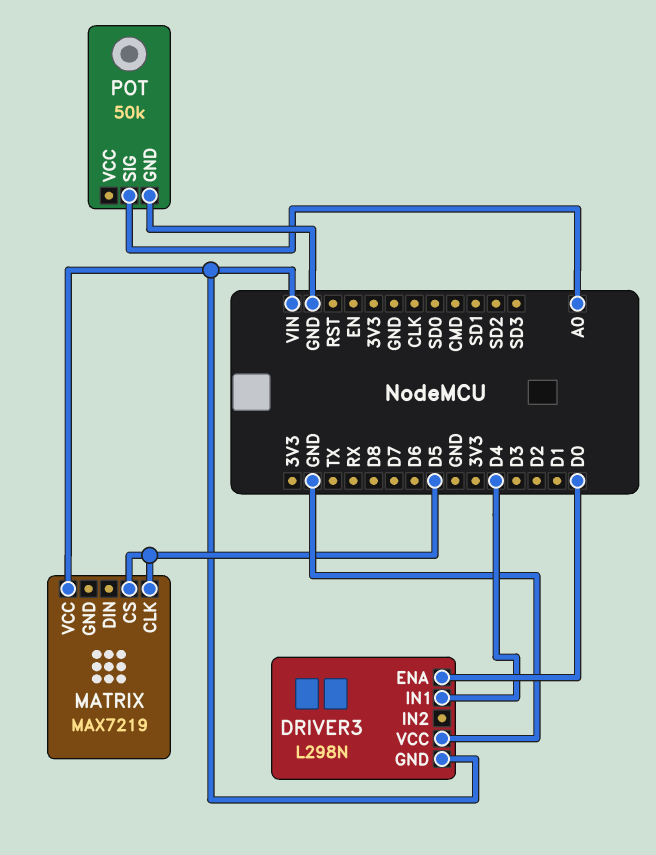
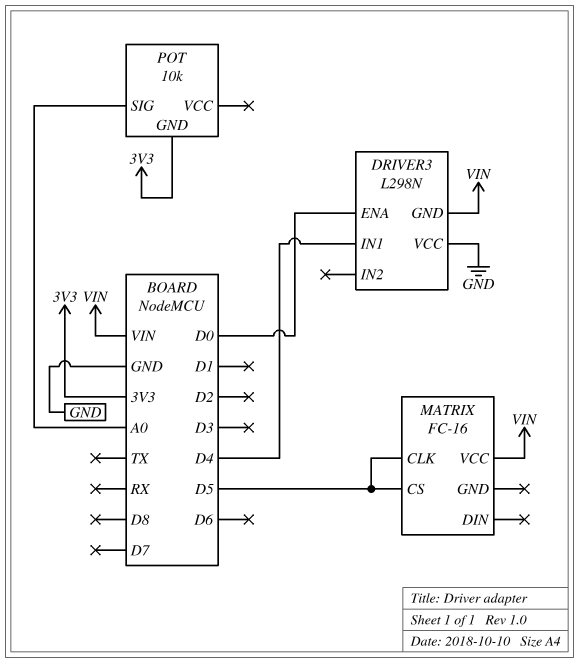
MATRIX: MAX7219 -> FC-16
POT: 50k -> 10k
POT pin GND: GND -> 3V3

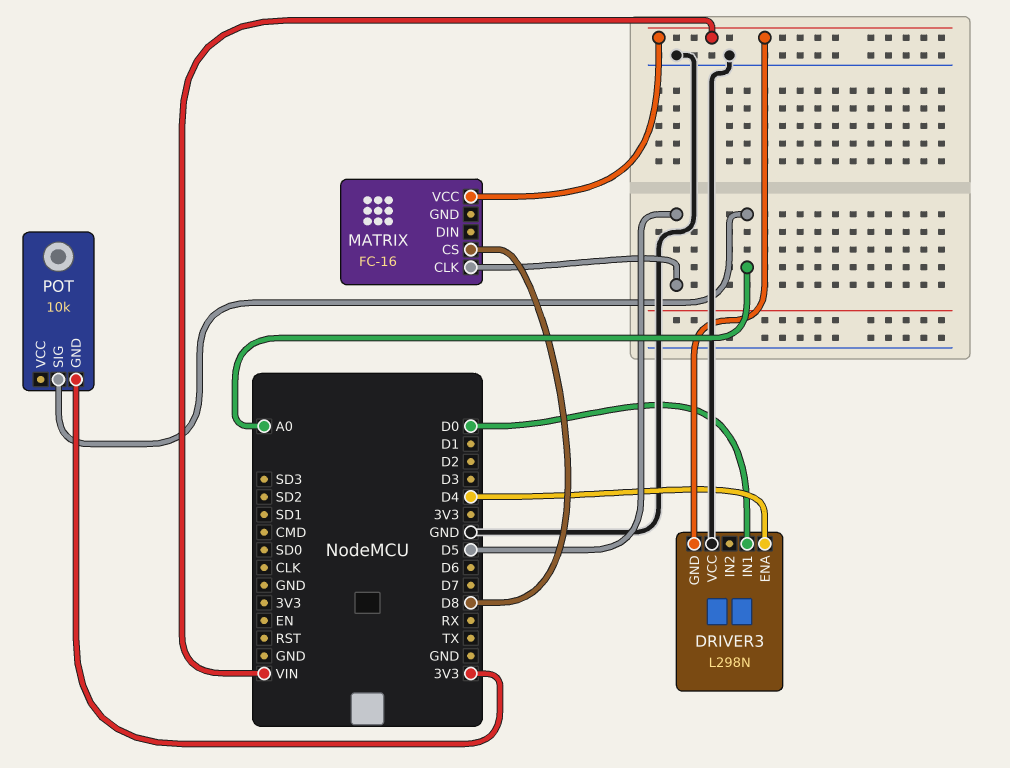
DRIVER3 pin ENA: D0 -> D4
DRIVER3 pin IN1: D4 -> D0
MATRIX pin CS: D5 -> D8

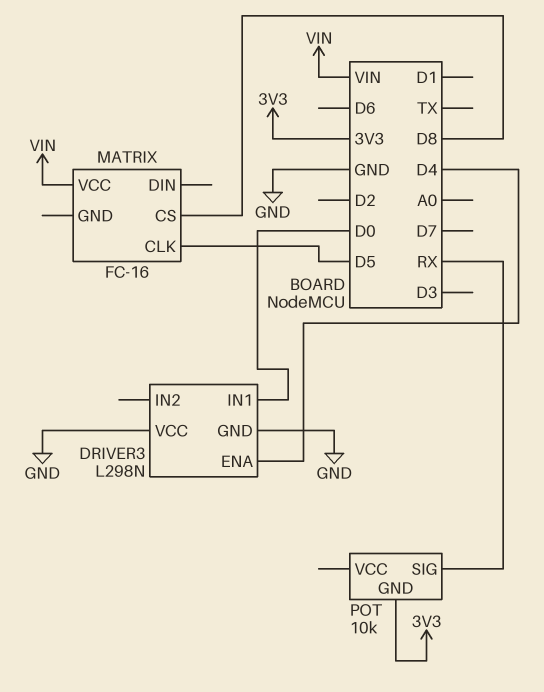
DRIVER3 pin GND: VIN -> GND
POT pin SIG: A0 -> RX

